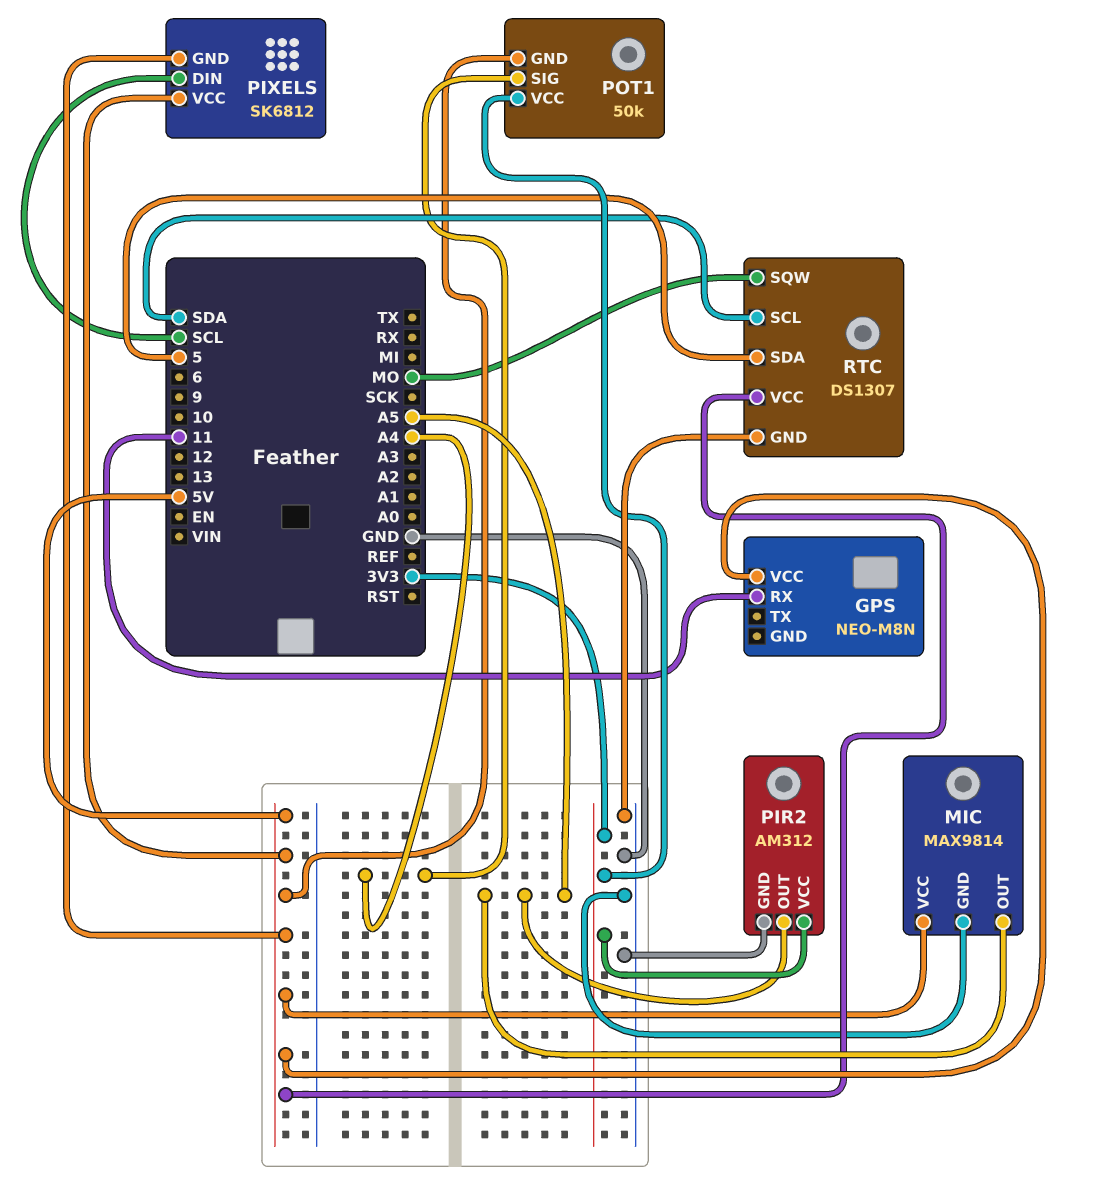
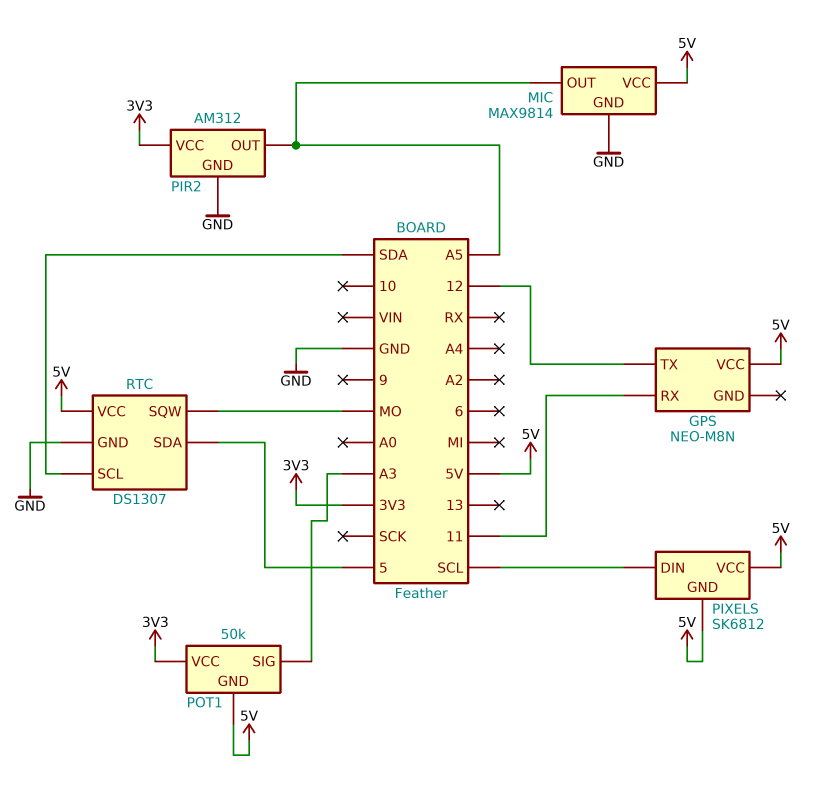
GPS pin TX: none -> 12
POT1 pin SIG: A4 -> A3

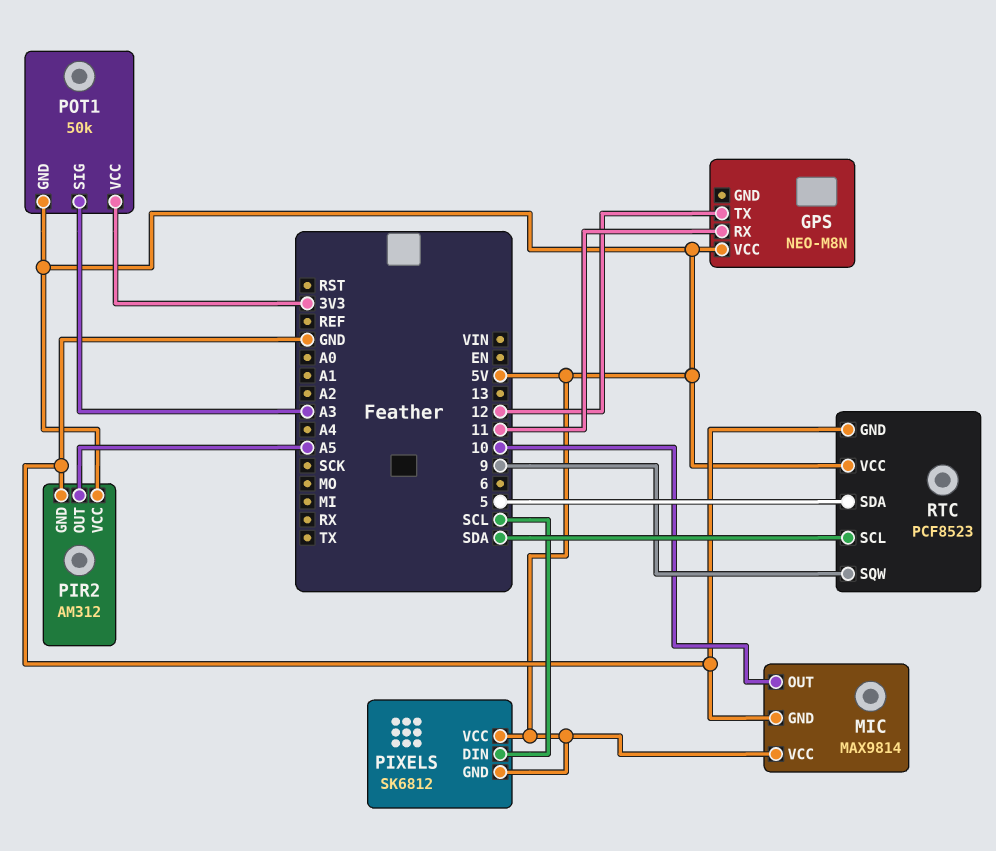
MIC pin OUT: A5 -> 10
PIR2 pin VCC: 3V3 -> 5V
RTC: DS1307 -> PCF8523
RTC pin SQW: MO -> 9

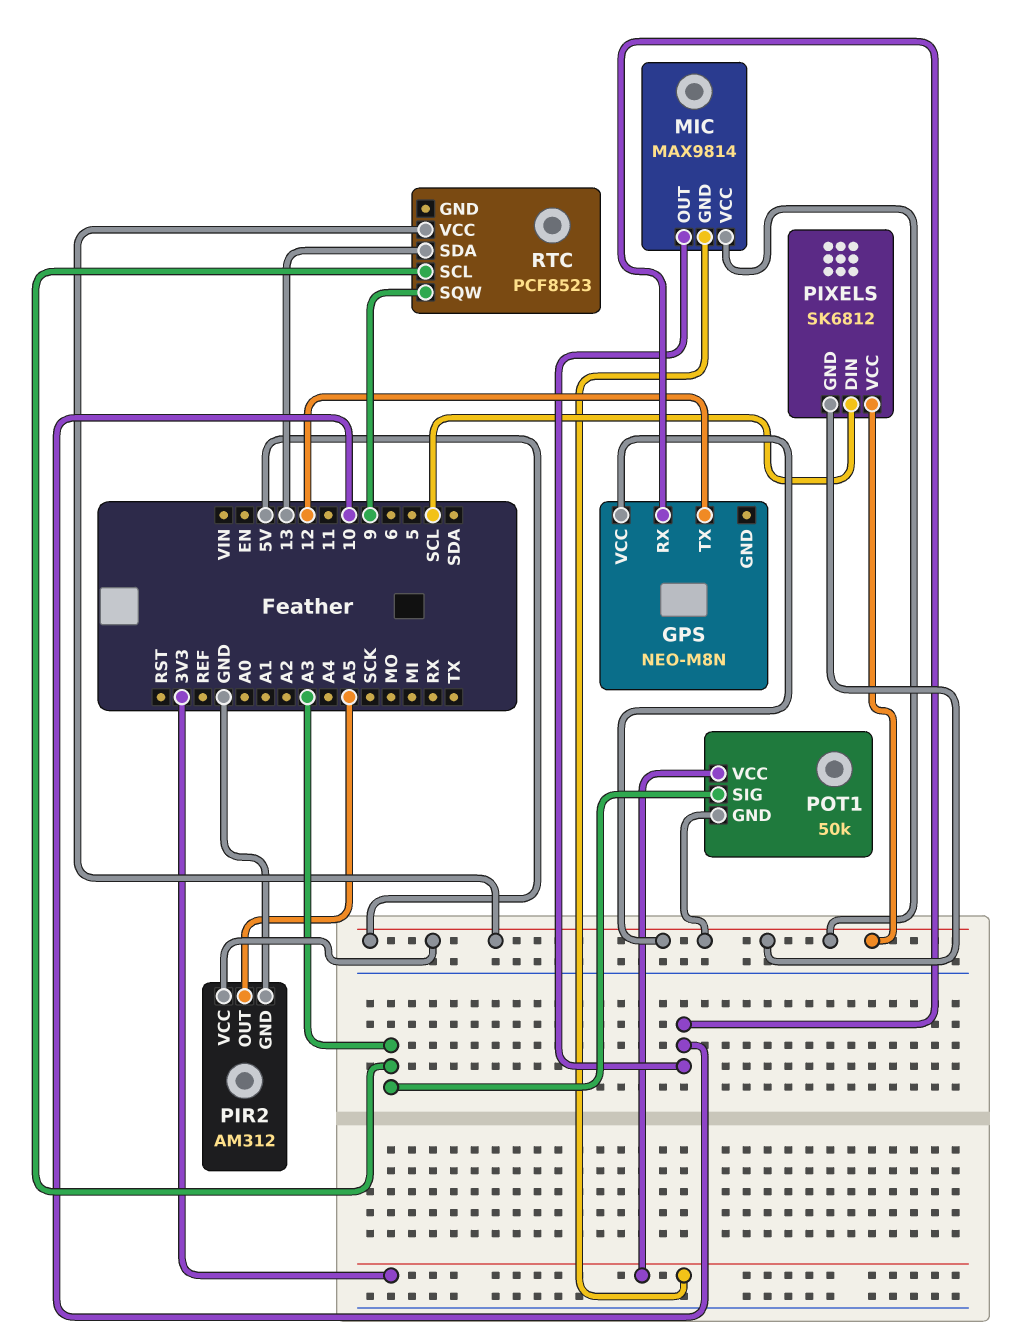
GPS pin RX: 11 -> 10
MIC pin GND: GND -> 3V3
RTC pin GND: GND -> none
RTC pin SCL: SDA -> A3
RTC pin SDA: 5 -> 13

